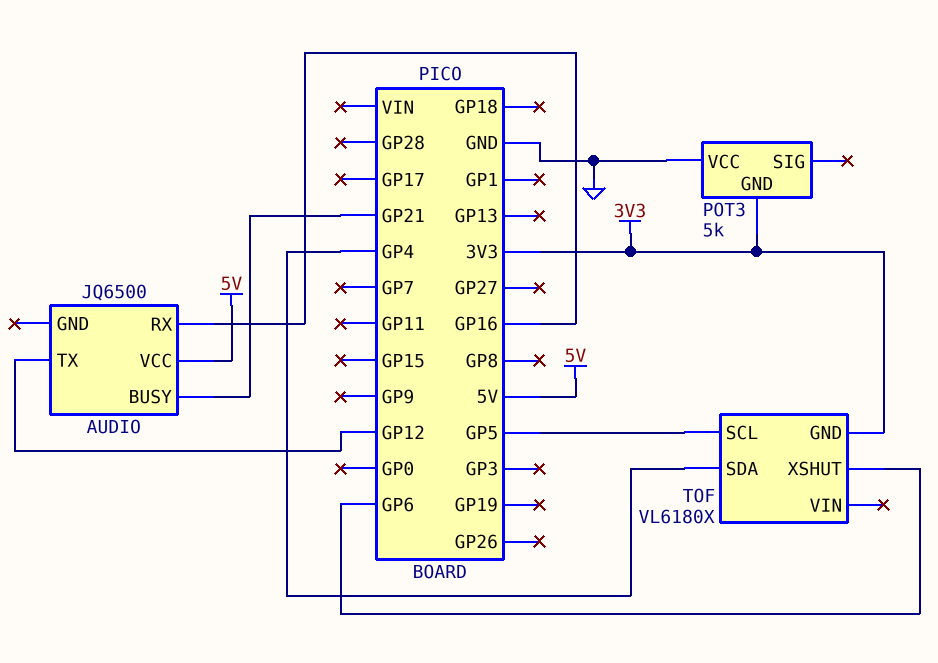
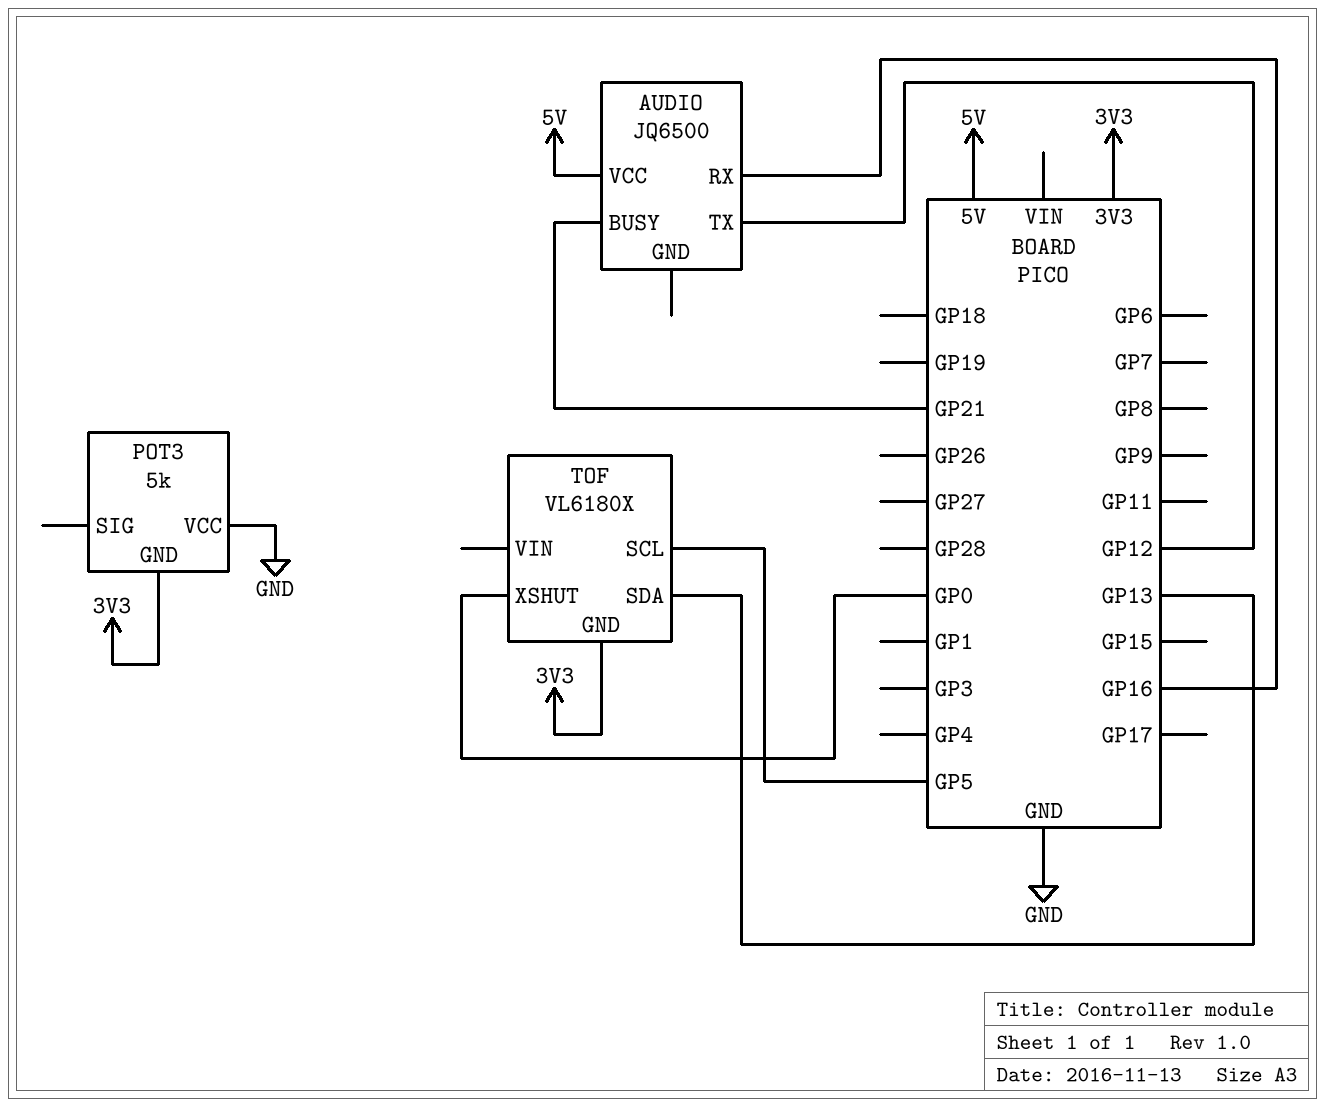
TOF pin SDA: GP4 -> GP13
TOF pin XSHUT: GP6 -> GP0

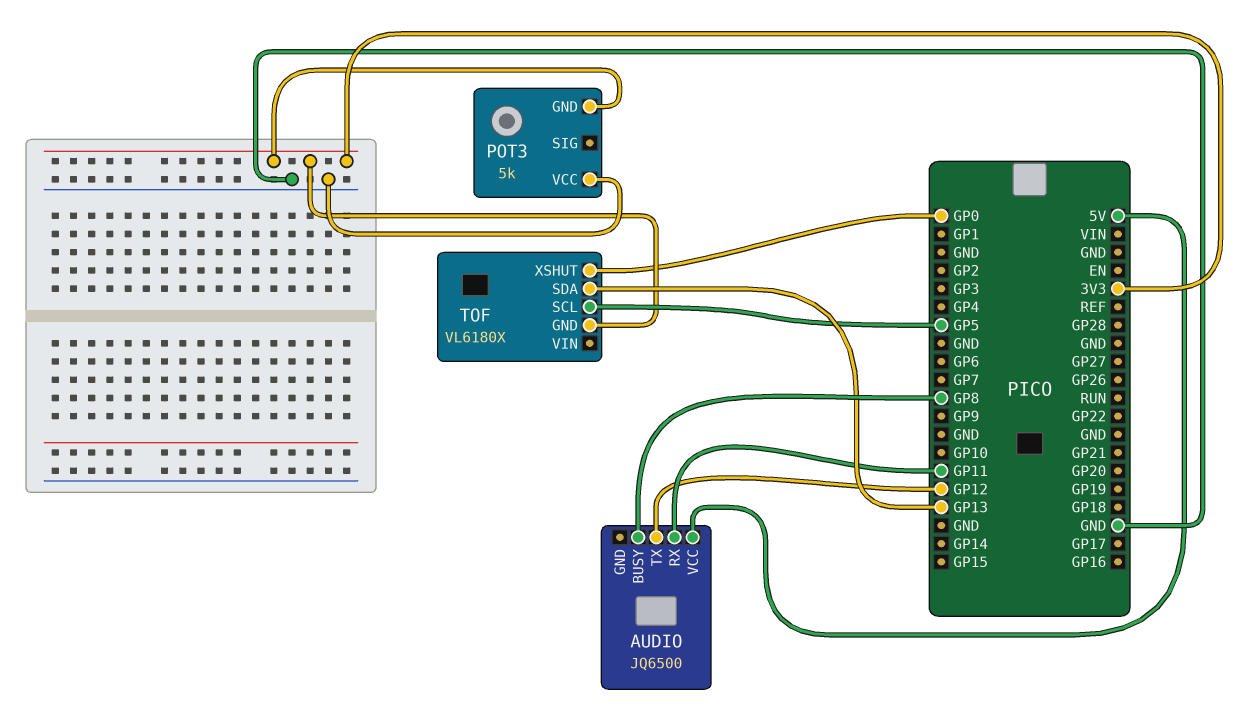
AUDIO pin BUSY: GP21 -> GP8
AUDIO pin RX: GP16 -> GP11

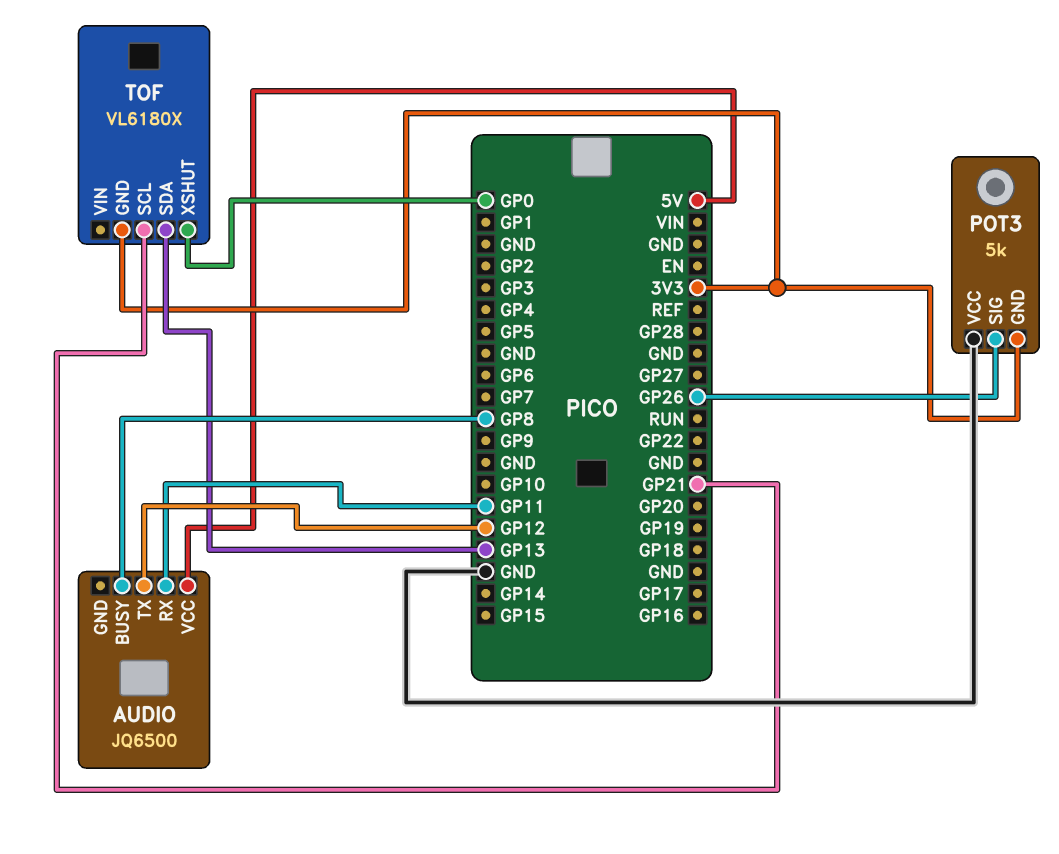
POT3 pin SIG: none -> GP26
TOF pin SCL: GP5 -> GP21

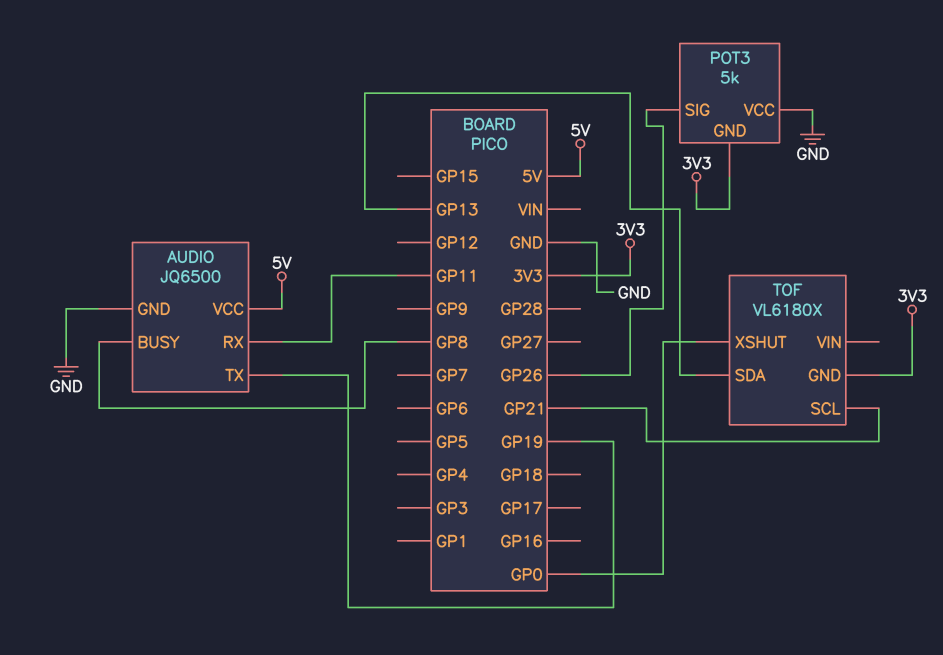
AUDIO pin GND: none -> GND
AUDIO pin TX: GP12 -> GP19

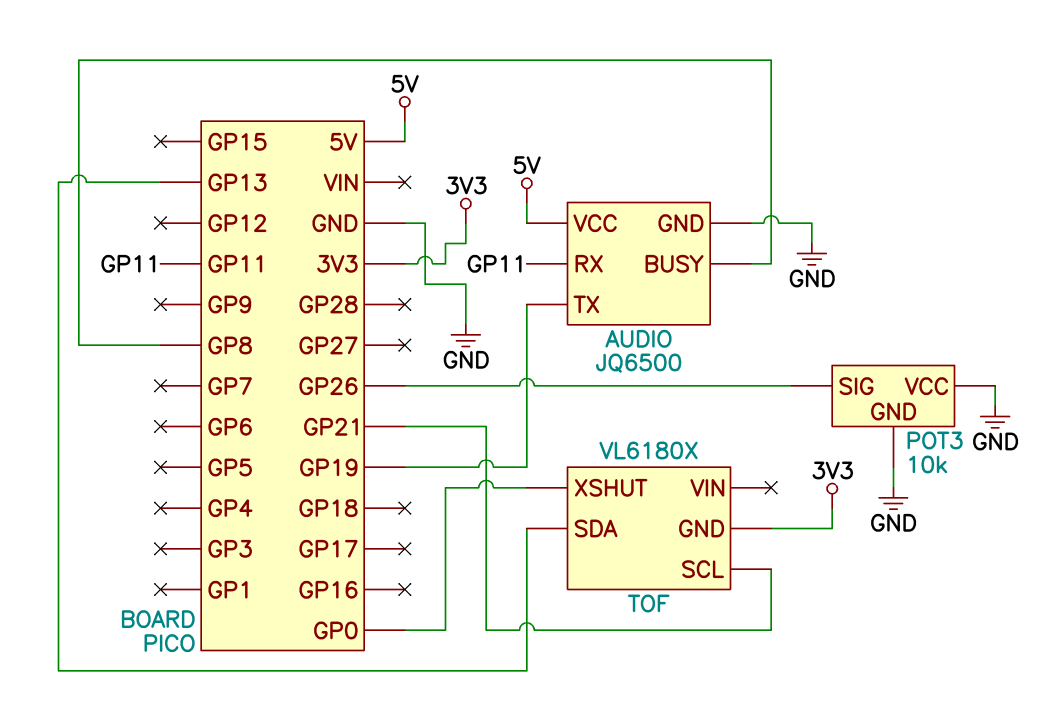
POT3: 5k -> 10k
POT3 pin GND: 3V3 -> GND

